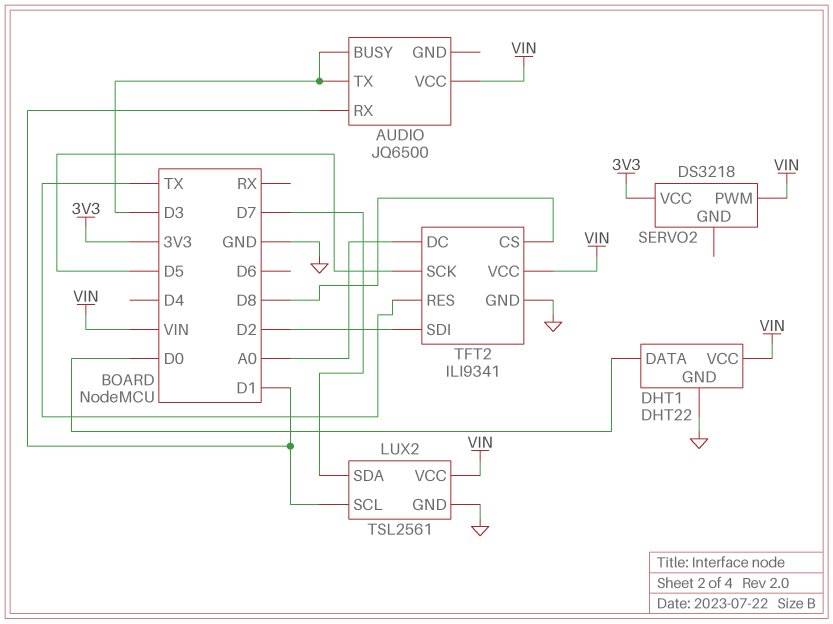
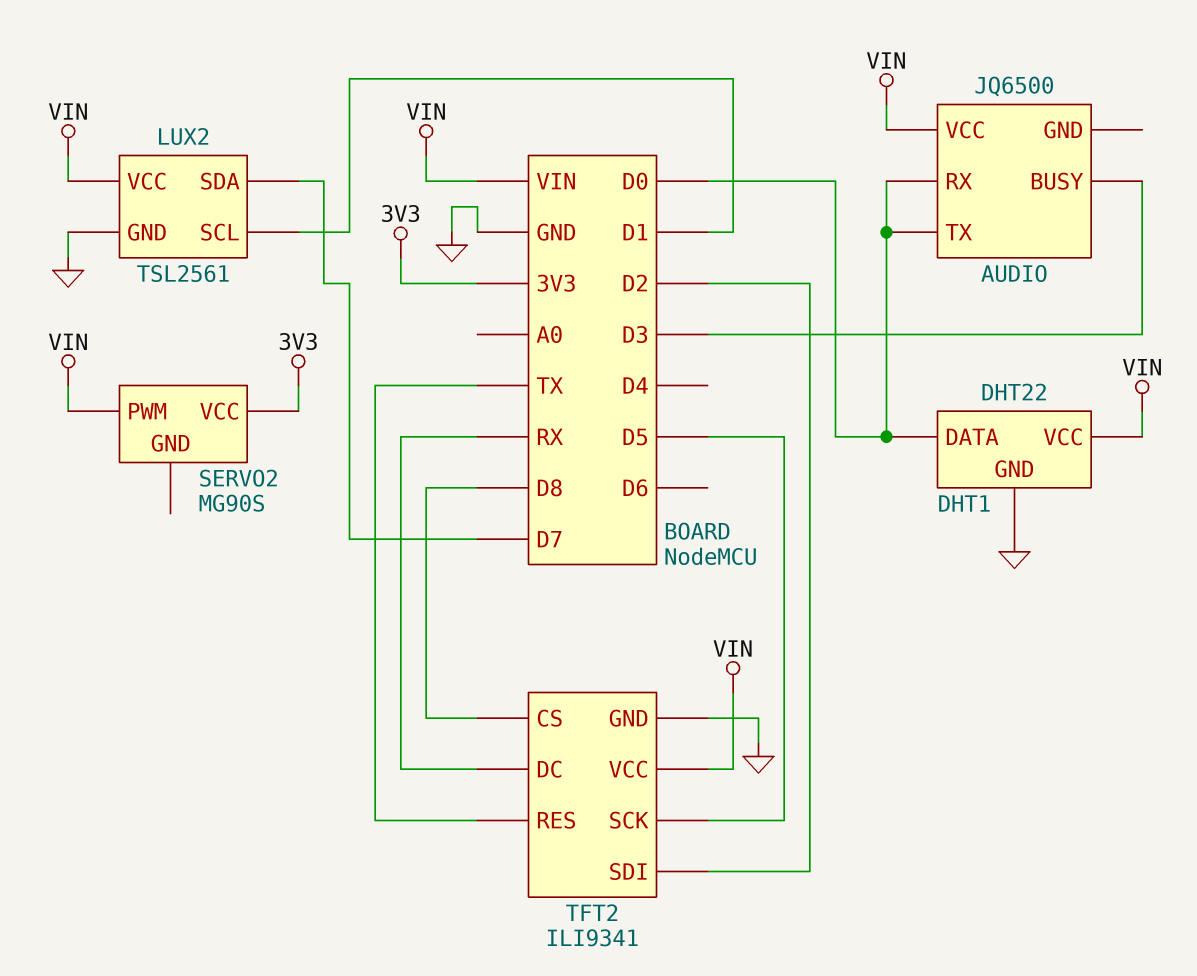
AUDIO pin RX: D1 -> D0
AUDIO pin TX: D3 -> D0
SERVO2: DS3218 -> MG90S
TFT2 pin DC: A0 -> RX

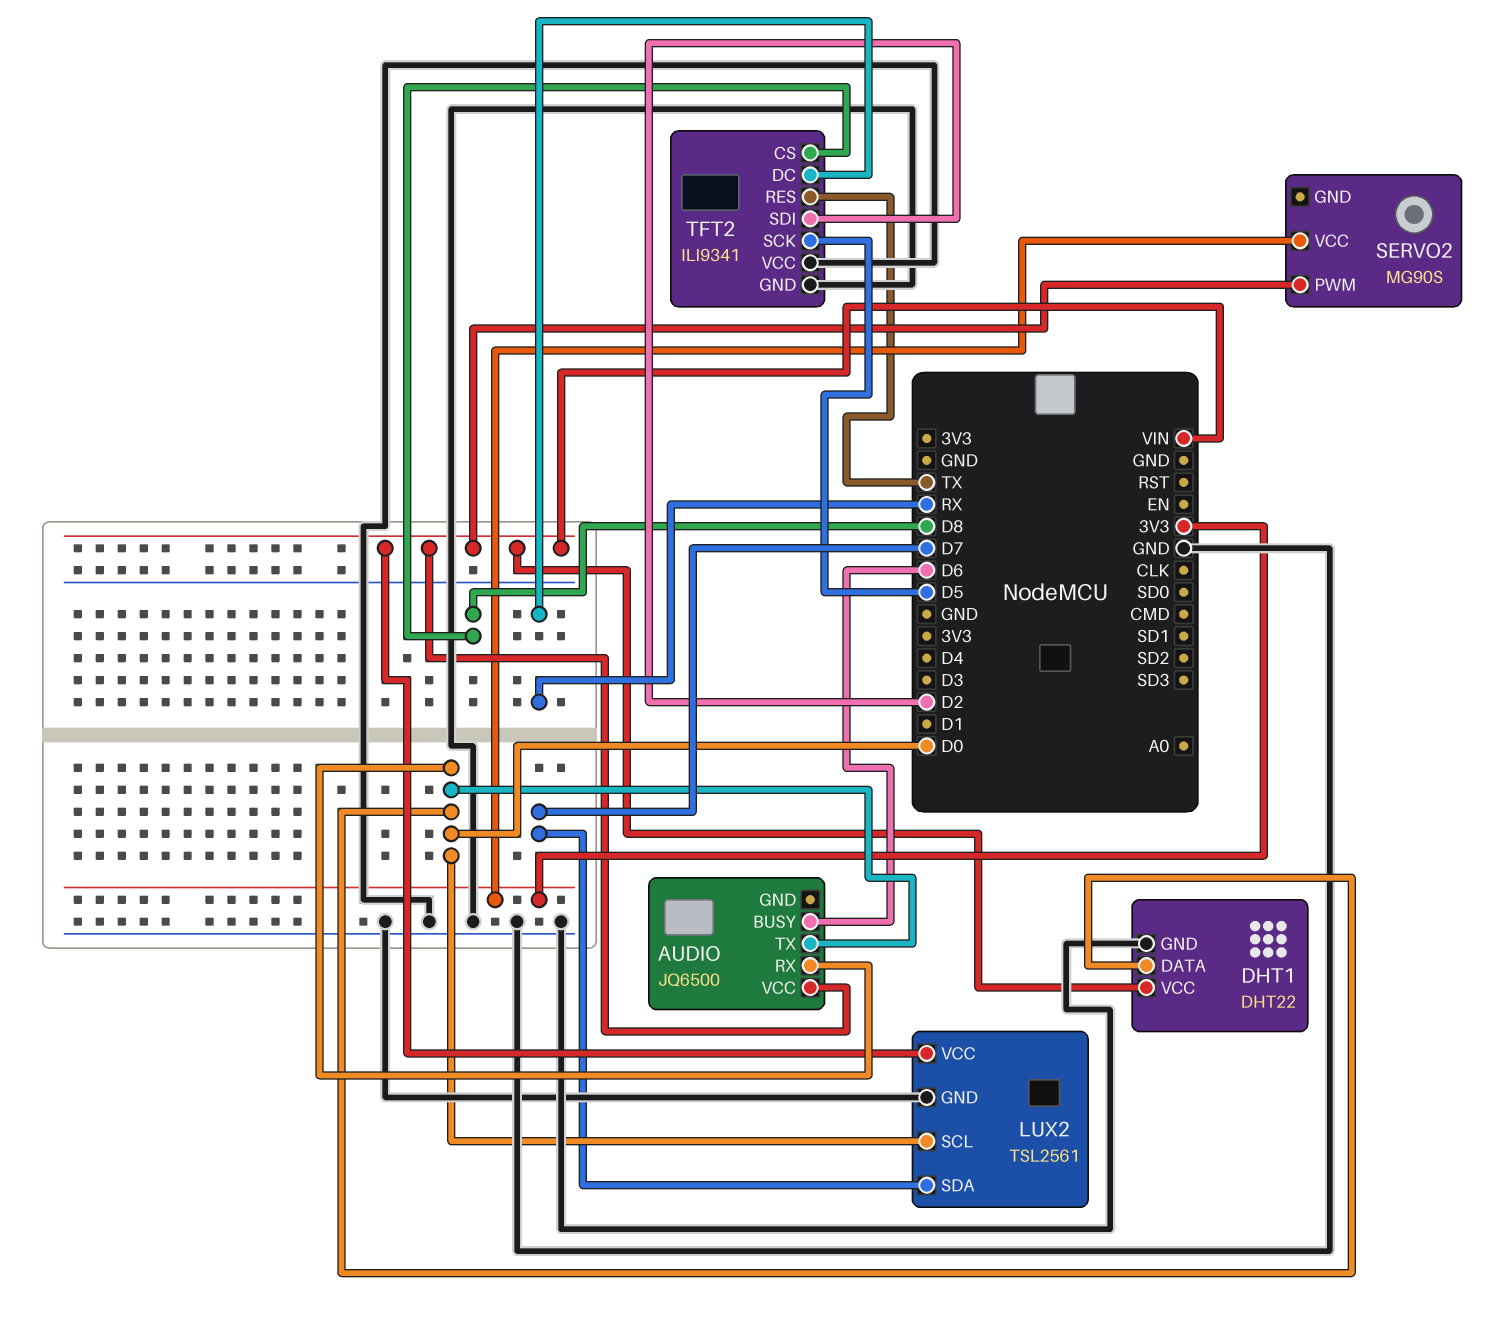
AUDIO pin BUSY: D3 -> D6
LUX2 pin SCL: D1 -> D0
TFT2 pin VCC: VIN -> GND

